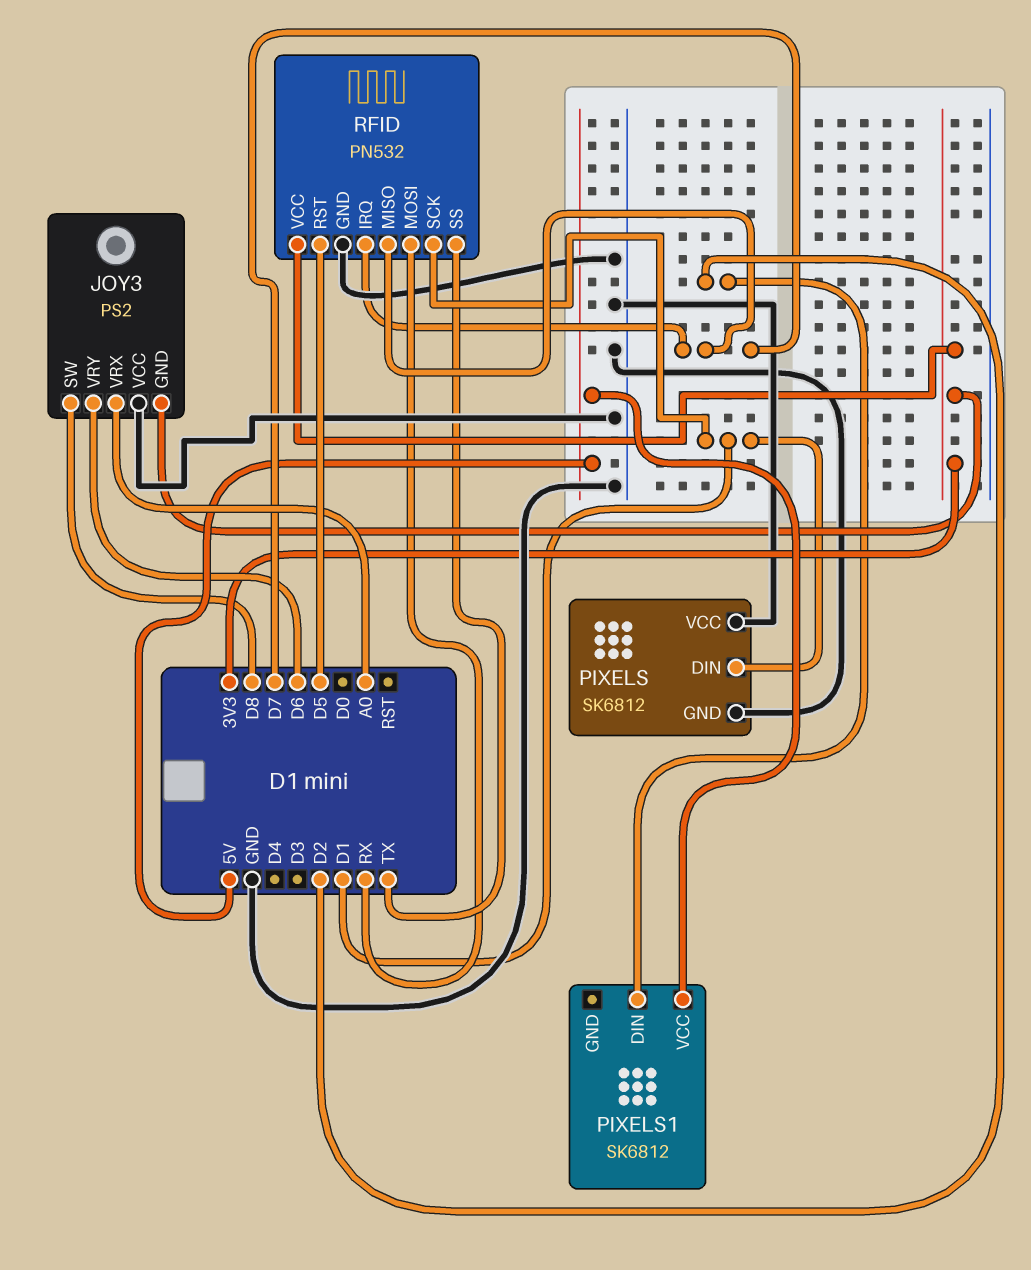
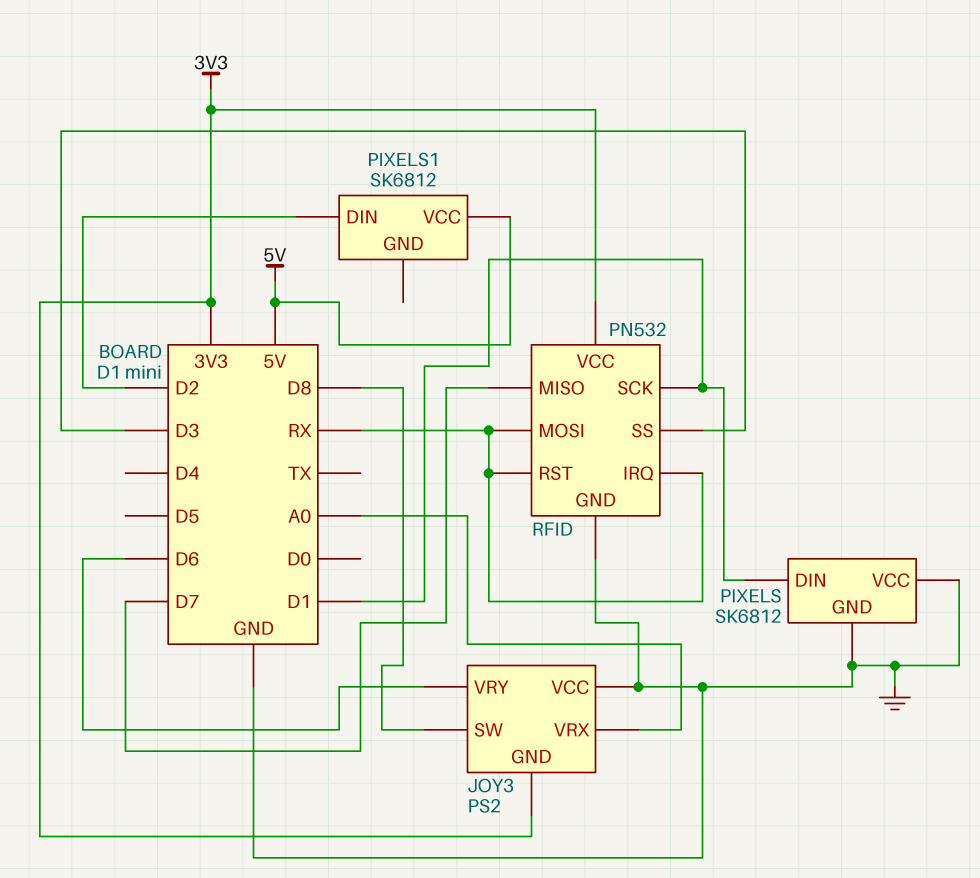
RFID pin IRQ: D7 -> RX
RFID pin RST: D5 -> RX
RFID pin SS: TX -> D3

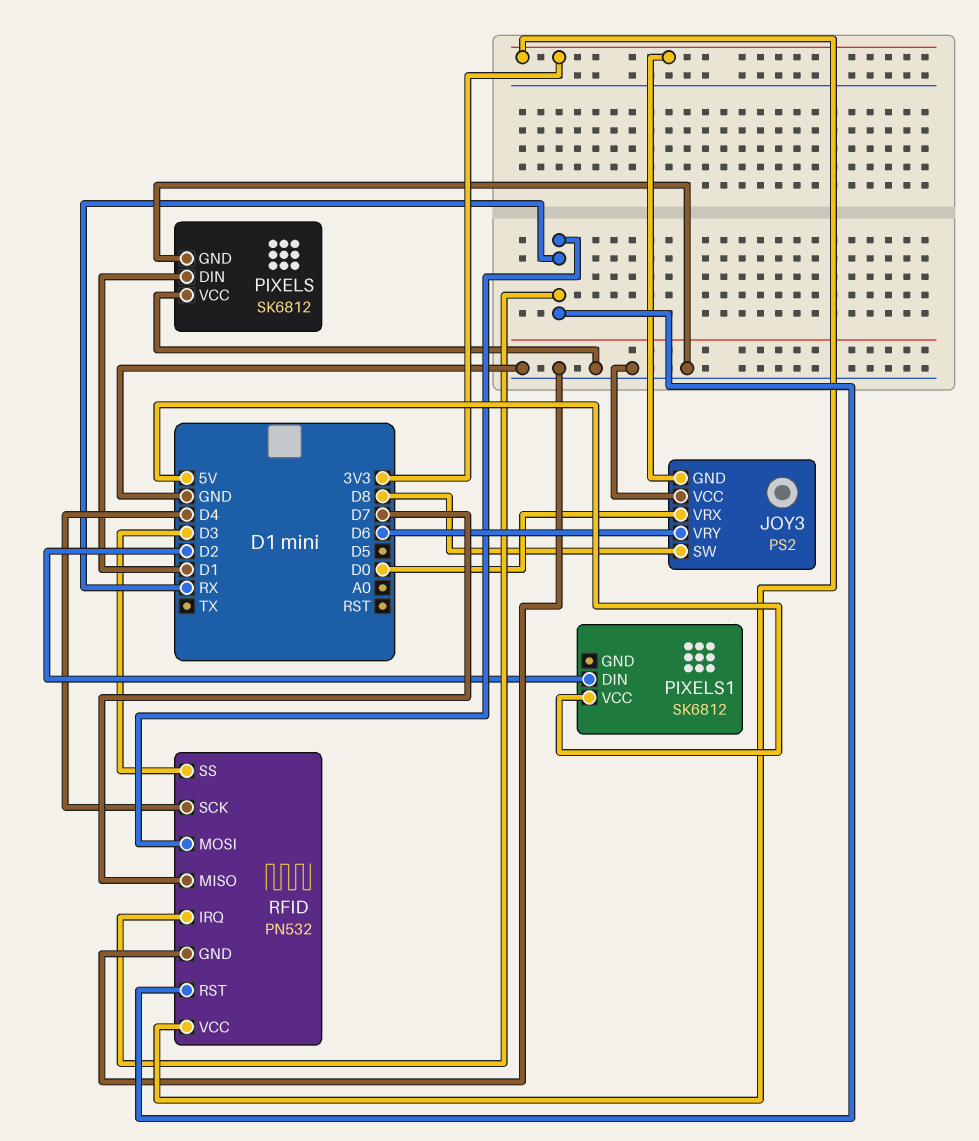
JOY3 pin VRX: A0 -> D0
RFID pin SCK: D1 -> D4

